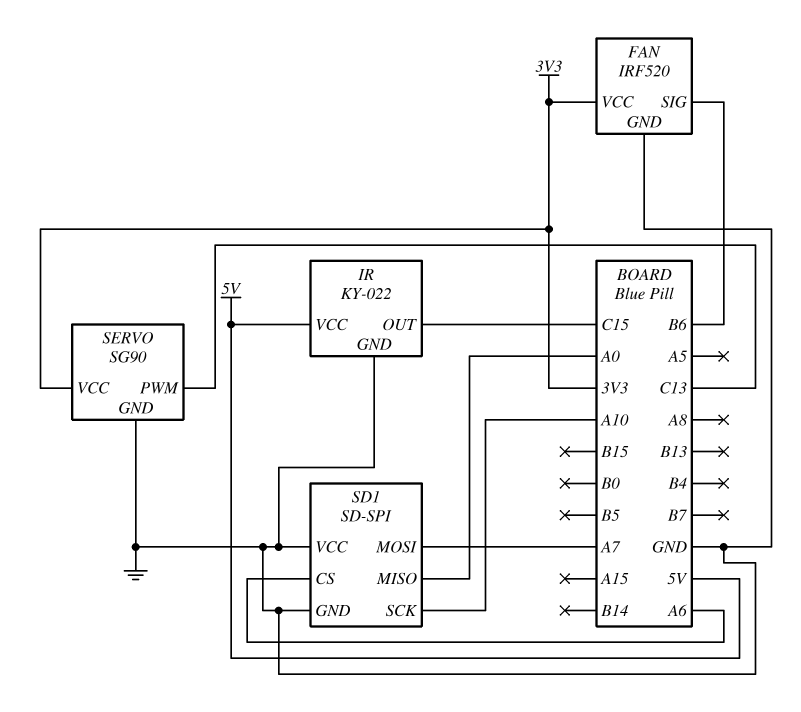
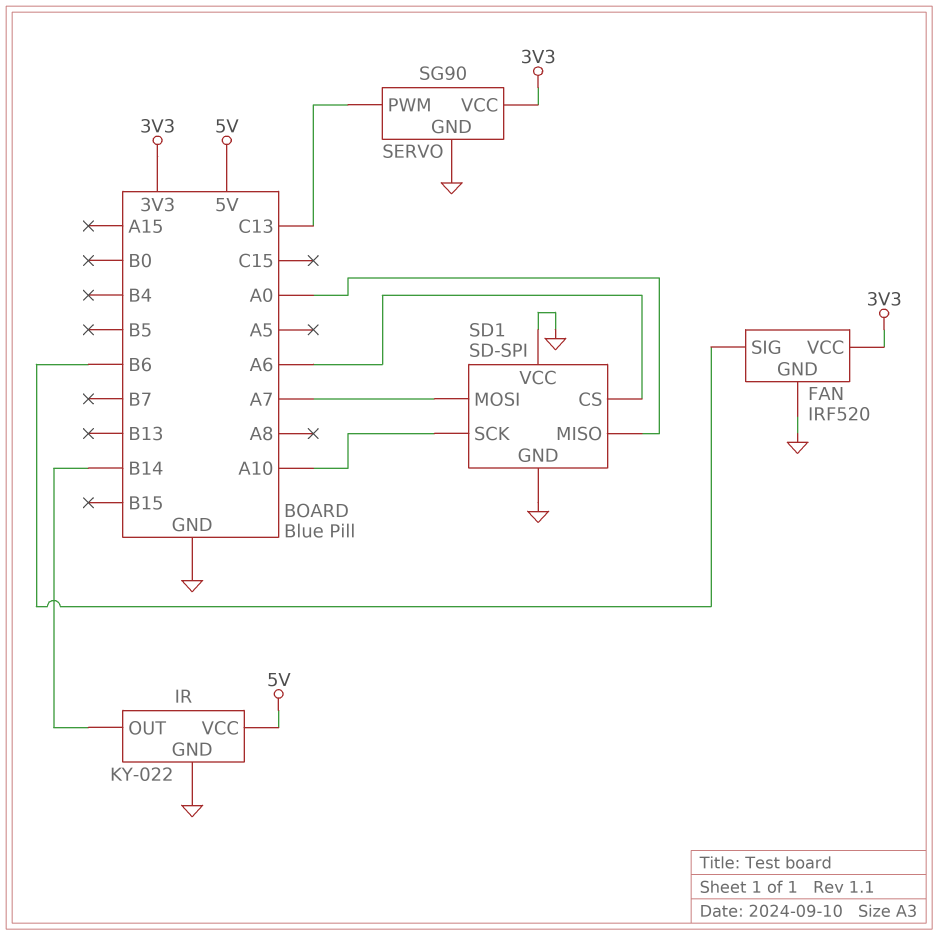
IR pin OUT: C15 -> B14

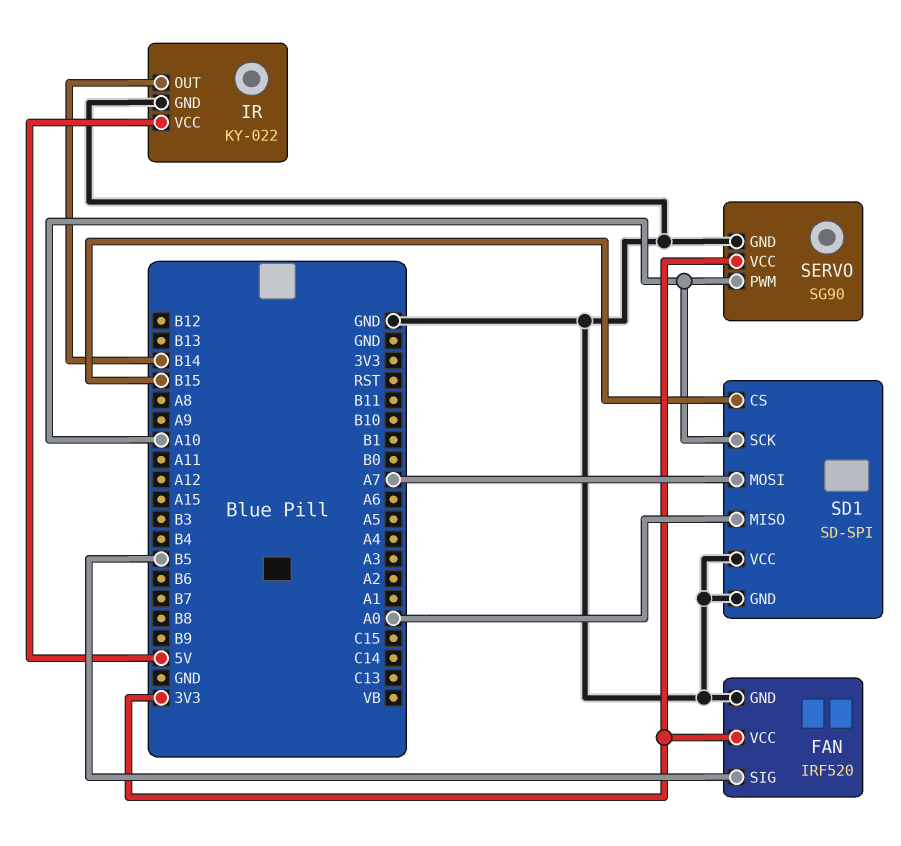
FAN pin SIG: B6 -> B5
SD1 pin CS: A6 -> B15
SERVO pin PWM: C13 -> A10

